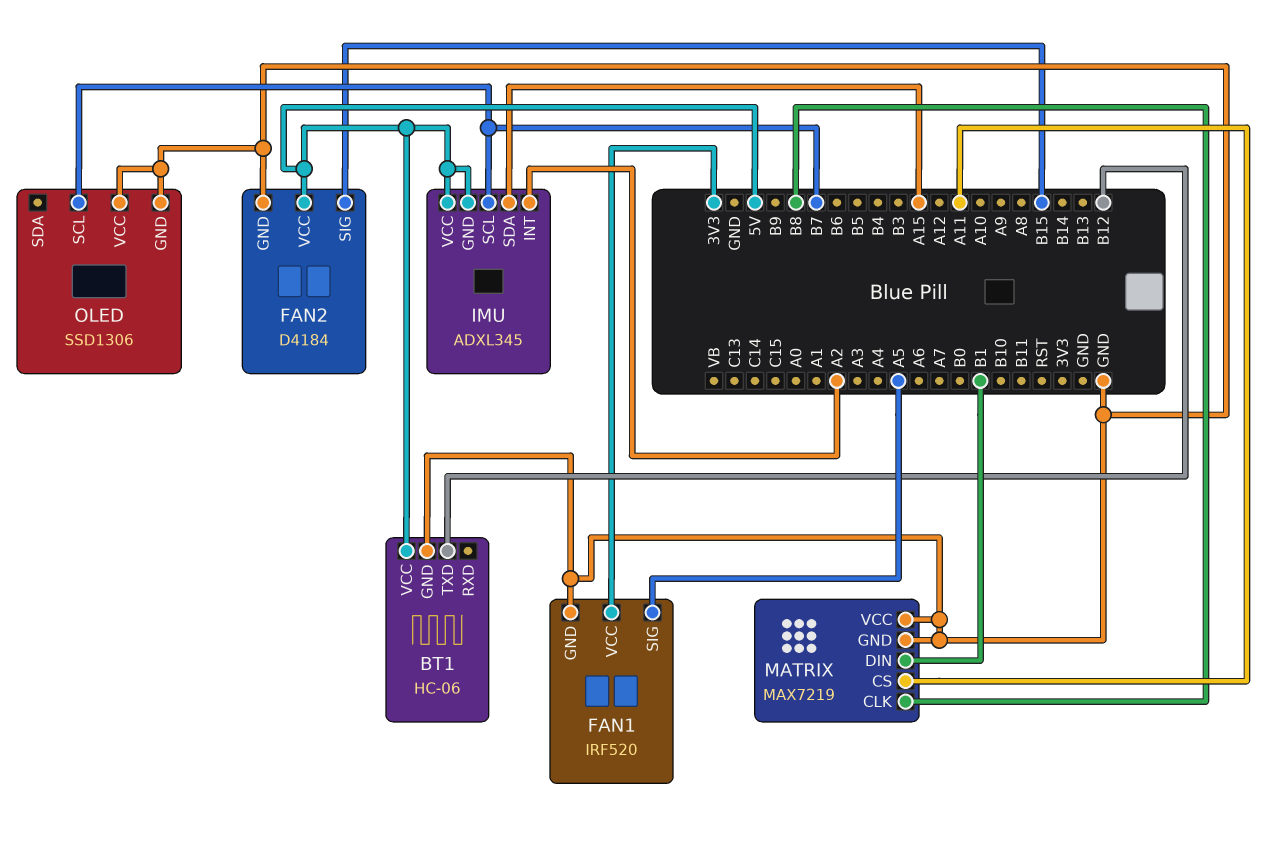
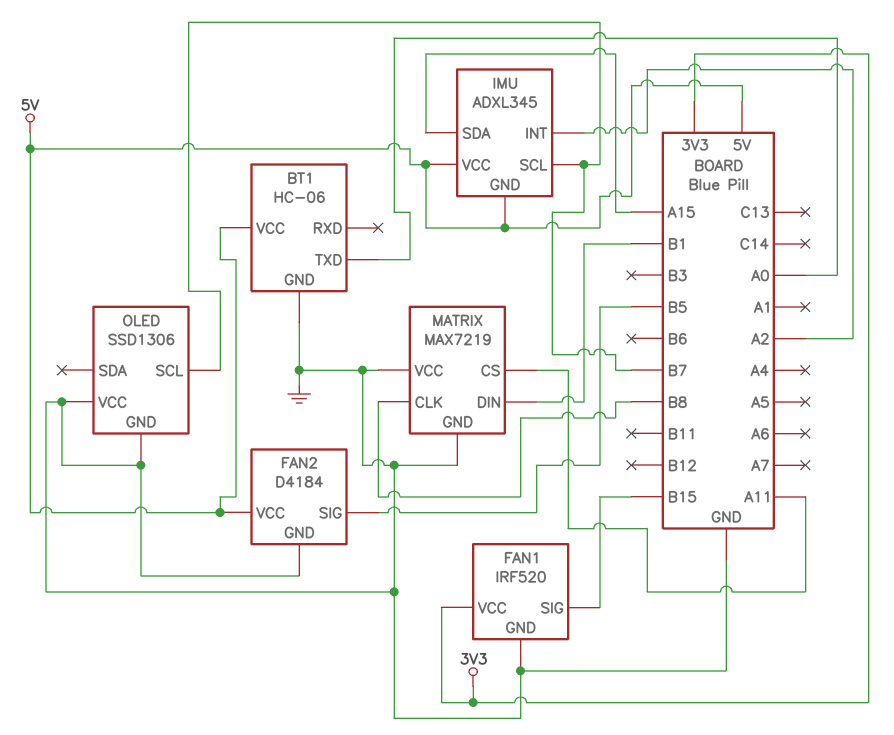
BT1 pin TXD: B12 -> A0
FAN1 pin SIG: A5 -> B15
FAN2 pin SIG: B15 -> B5

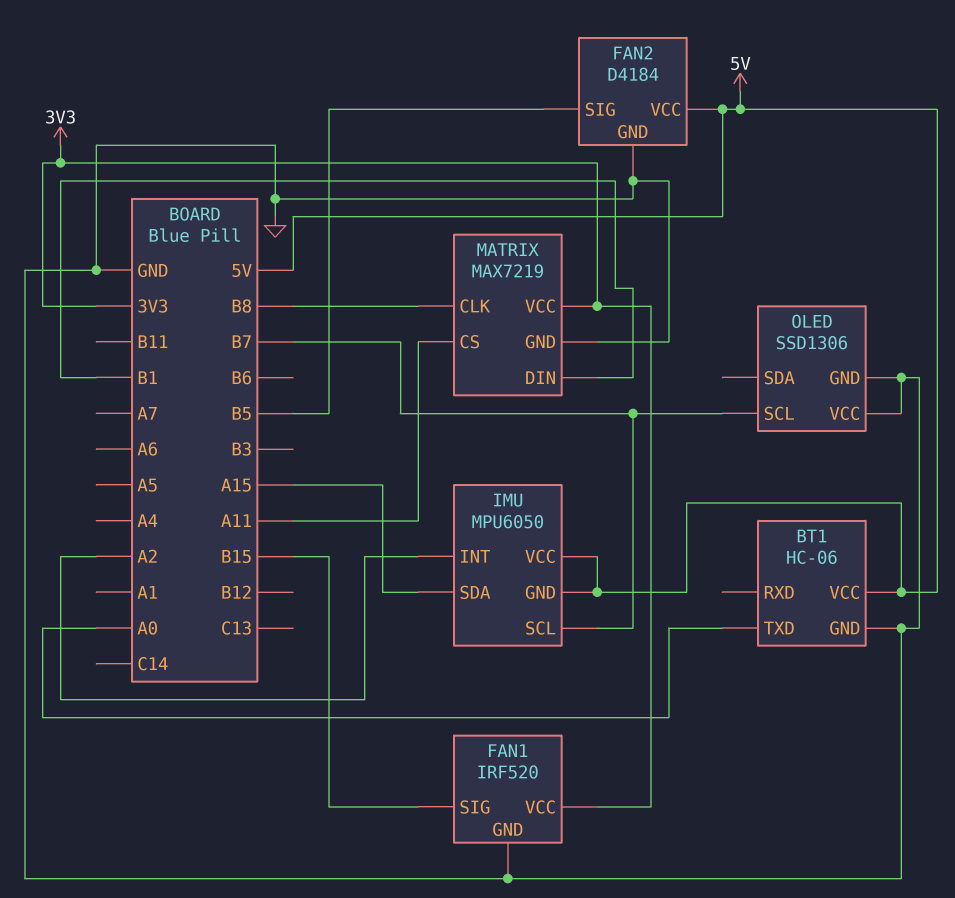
IMU: ADXL345 -> MPU6050
MATRIX pin VCC: GND -> 3V3

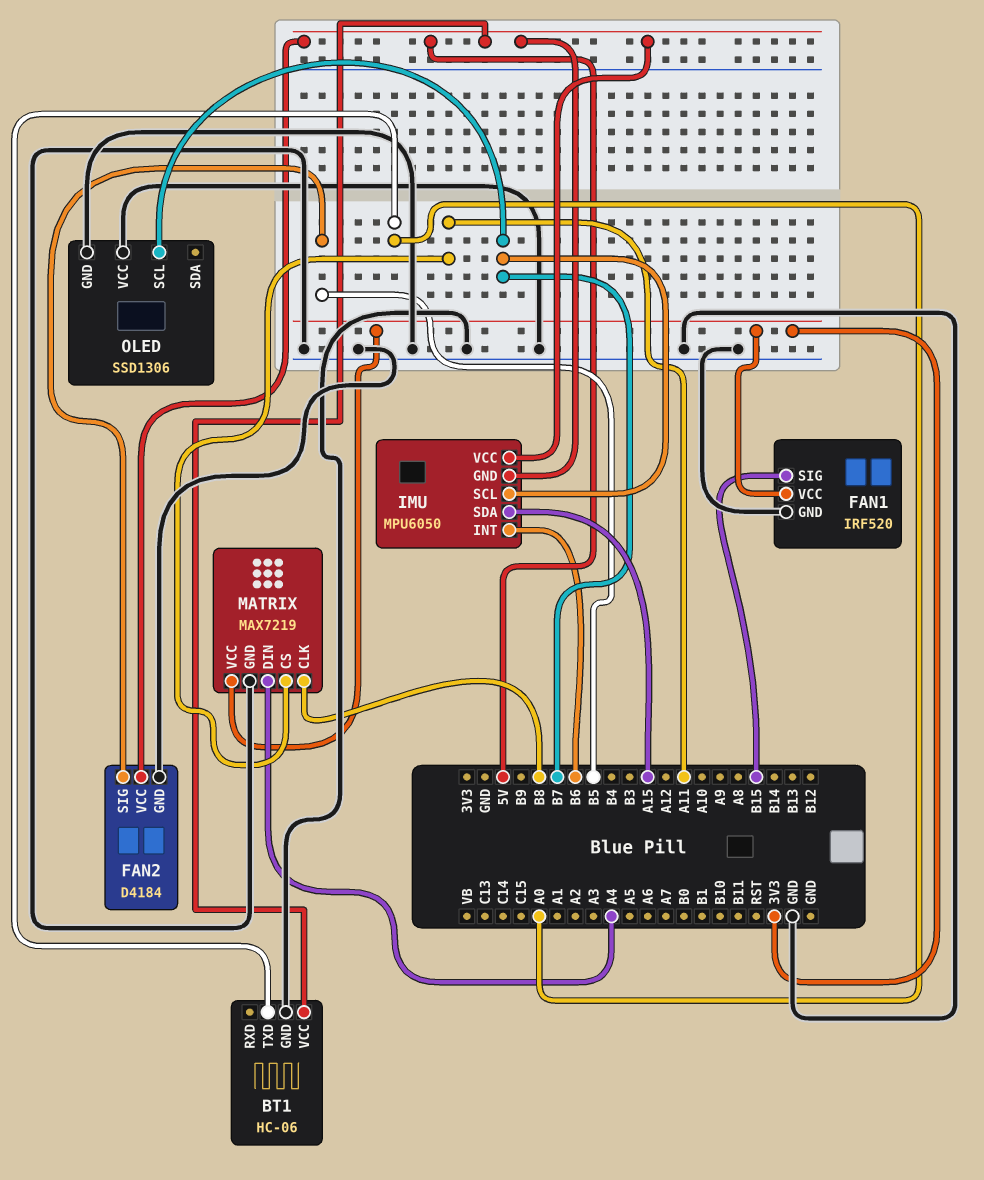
IMU pin INT: A2 -> B6
MATRIX pin DIN: B1 -> A4

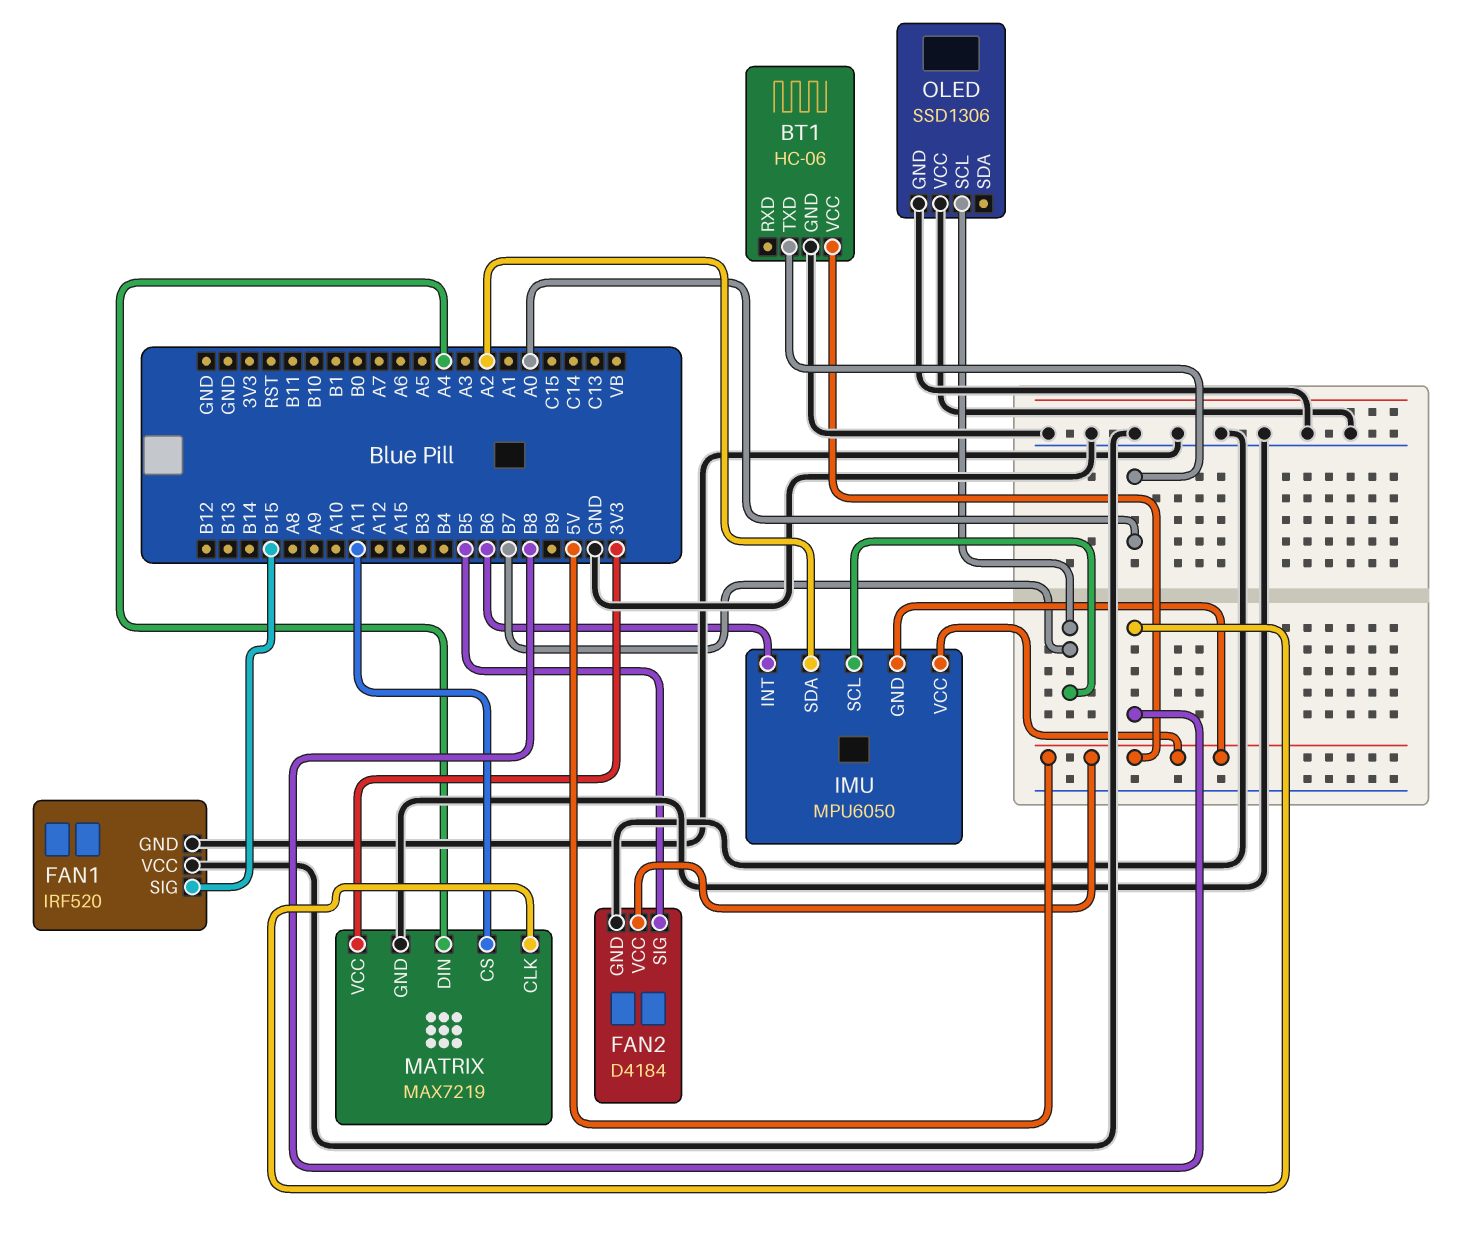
FAN1 pin VCC: 3V3 -> GND
IMU pin SDA: A15 -> A2

